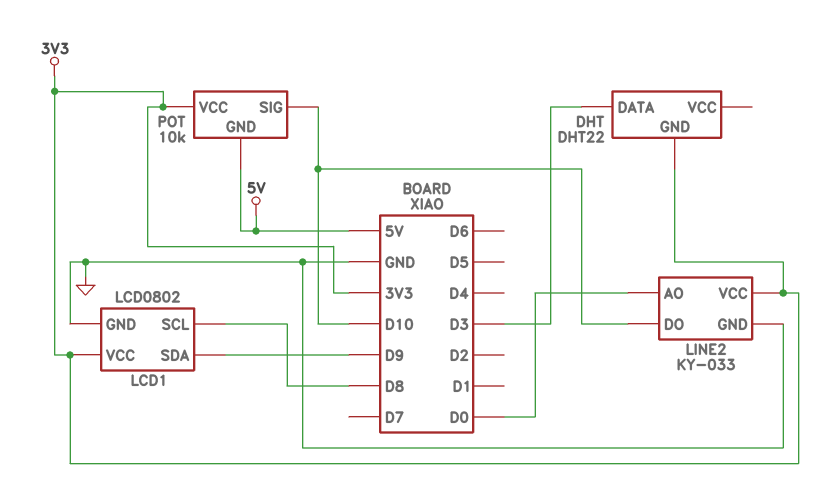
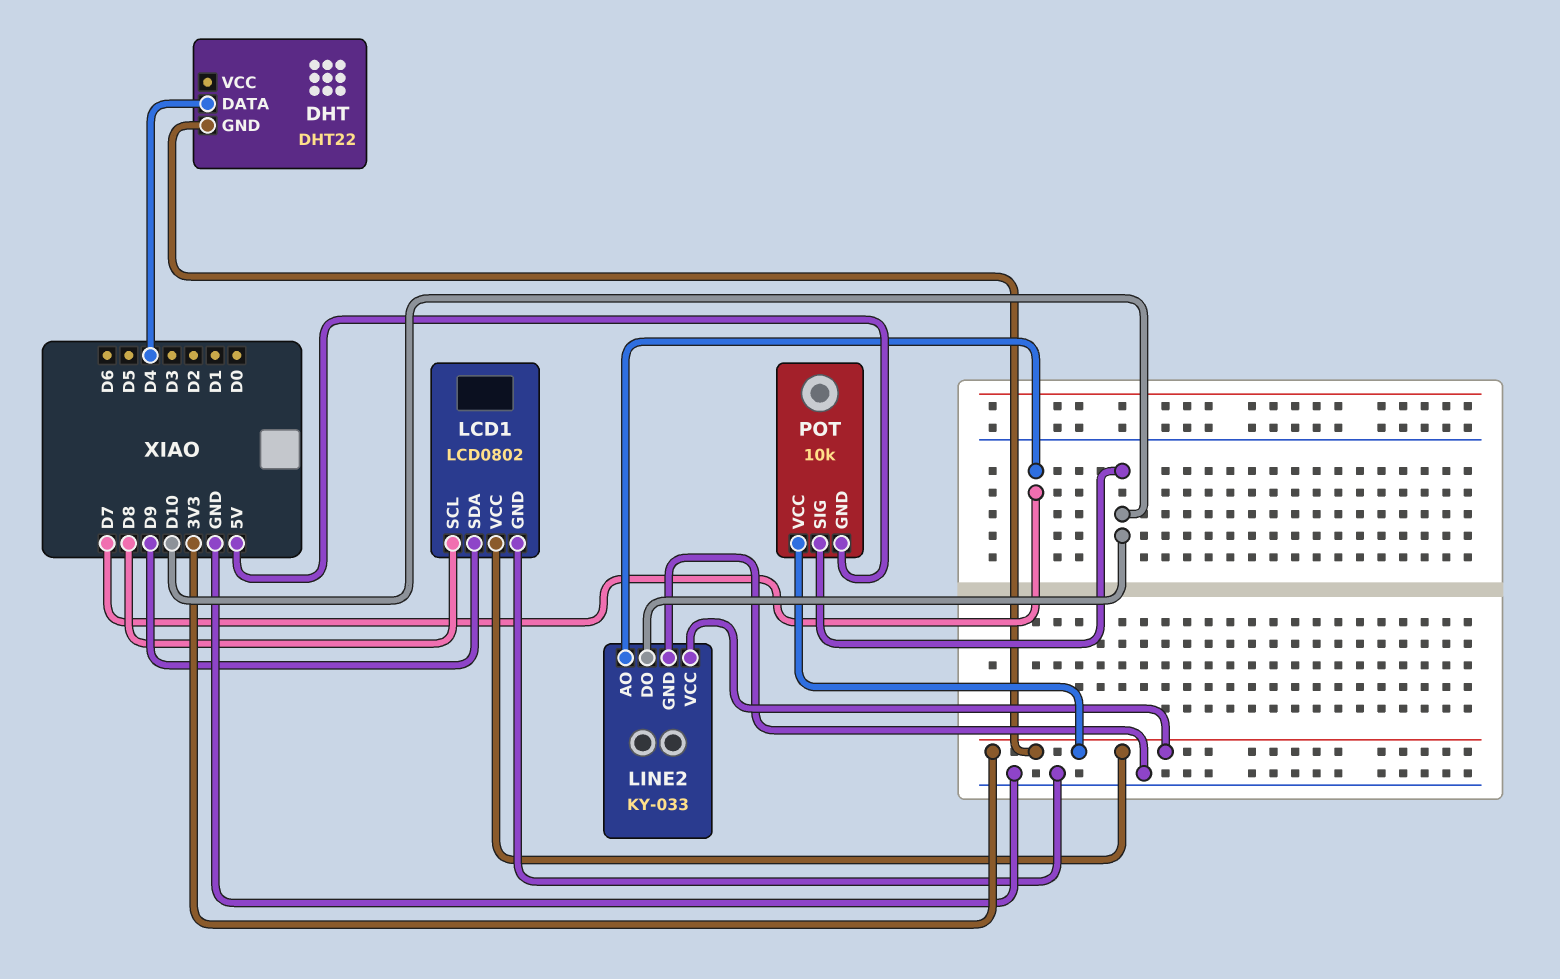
DHT pin DATA: D3 -> D4
LINE2 pin AO: D0 -> D7

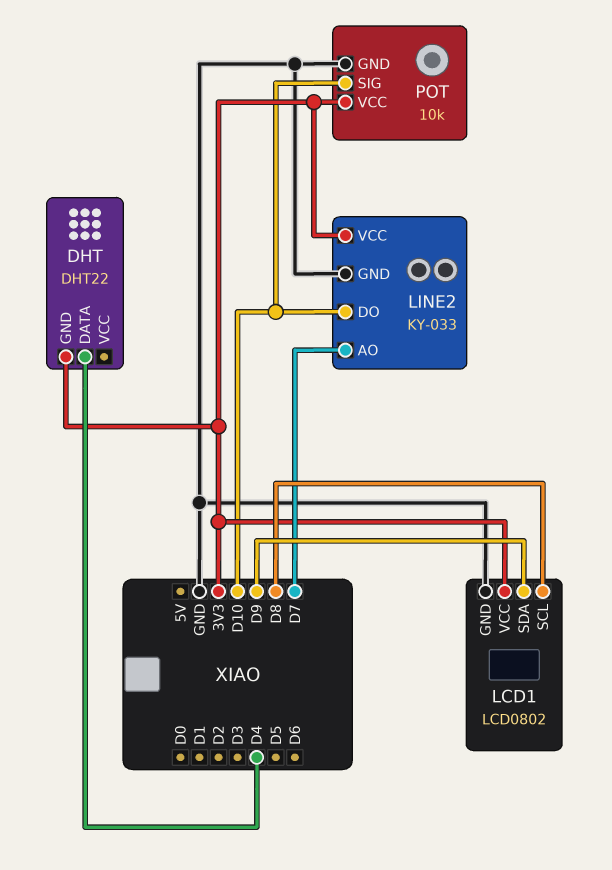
POT pin GND: 5V -> GND

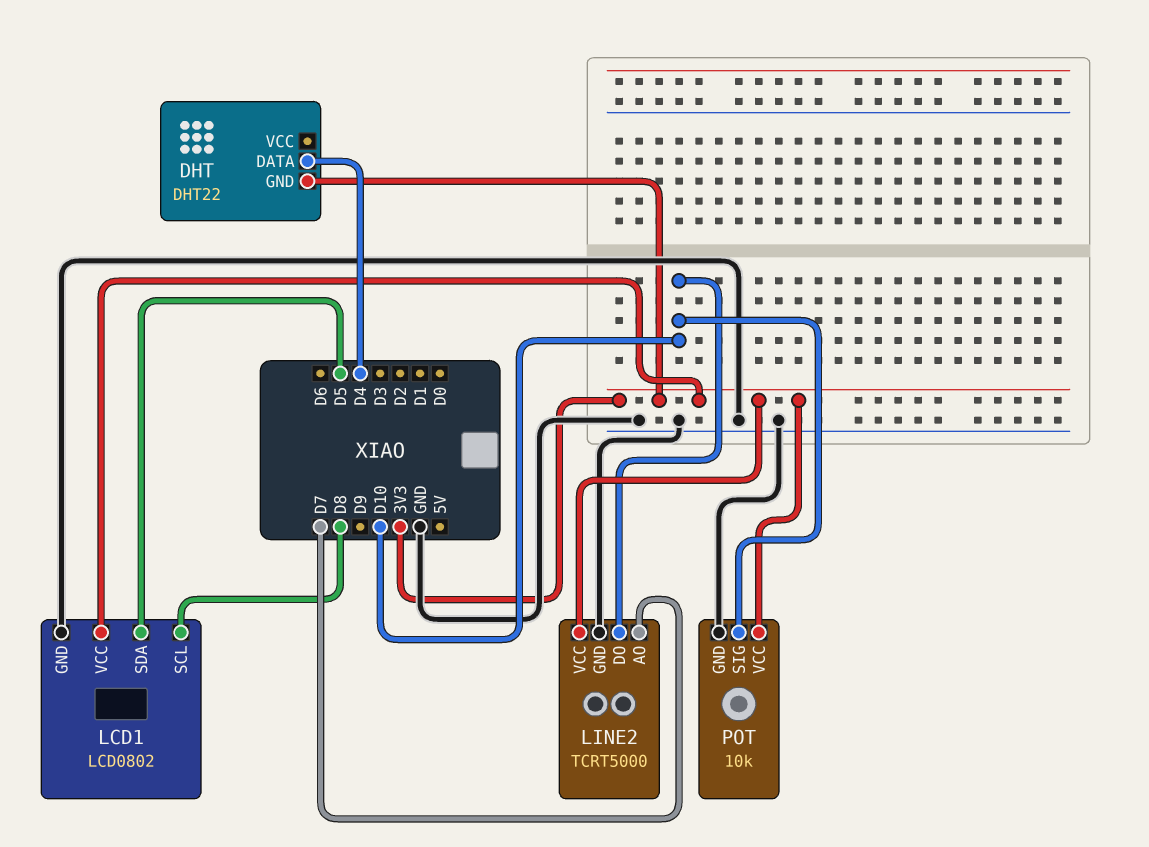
LCD1 pin SDA: D9 -> D5
LINE2: KY-033 -> TCRT5000

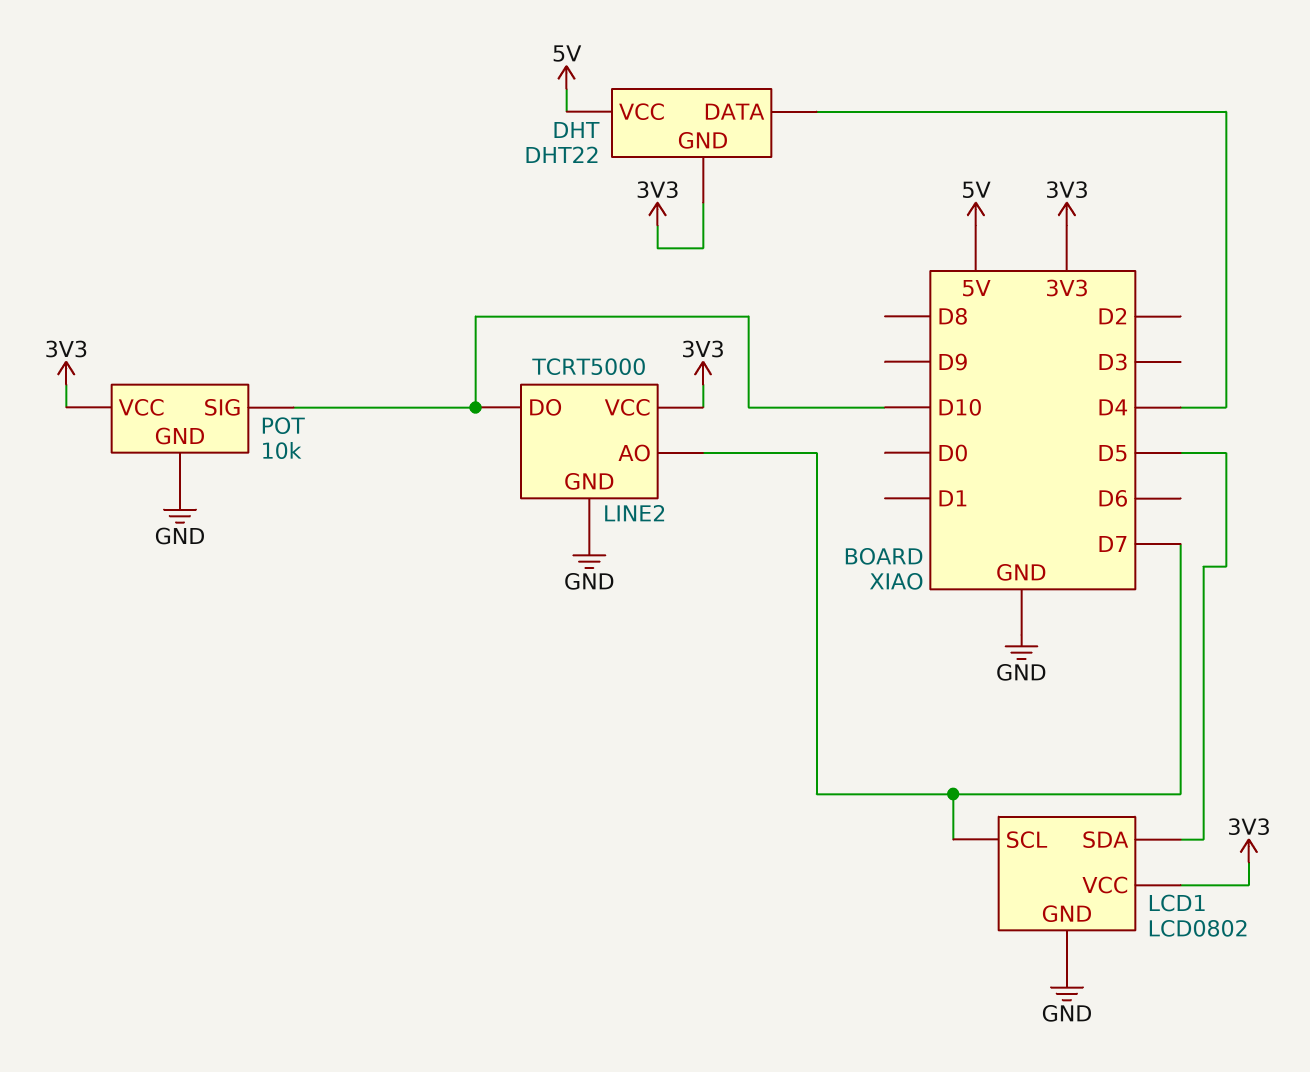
DHT pin VCC: none -> 5V
LCD1 pin SCL: D8 -> D7

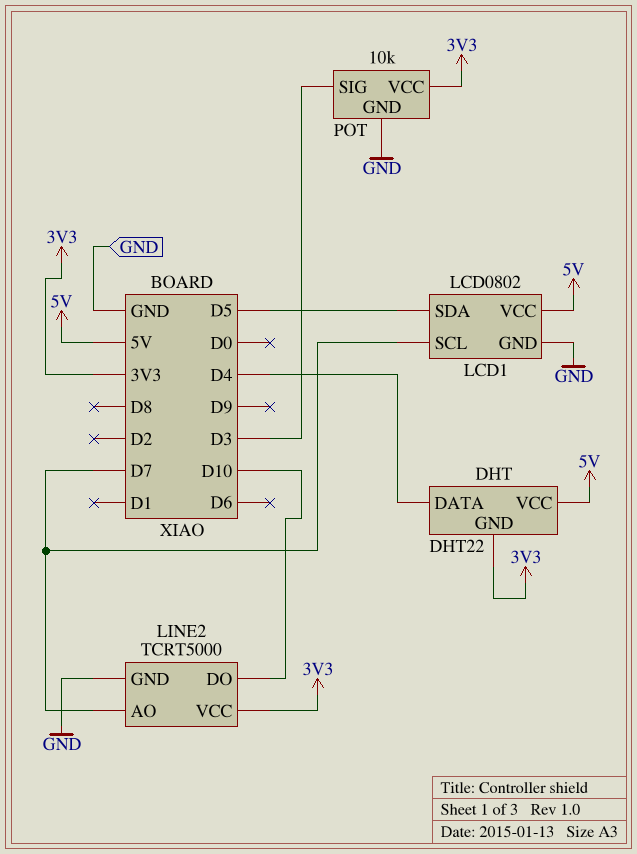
LCD1 pin VCC: 3V3 -> 5V
POT pin SIG: D10 -> D3

